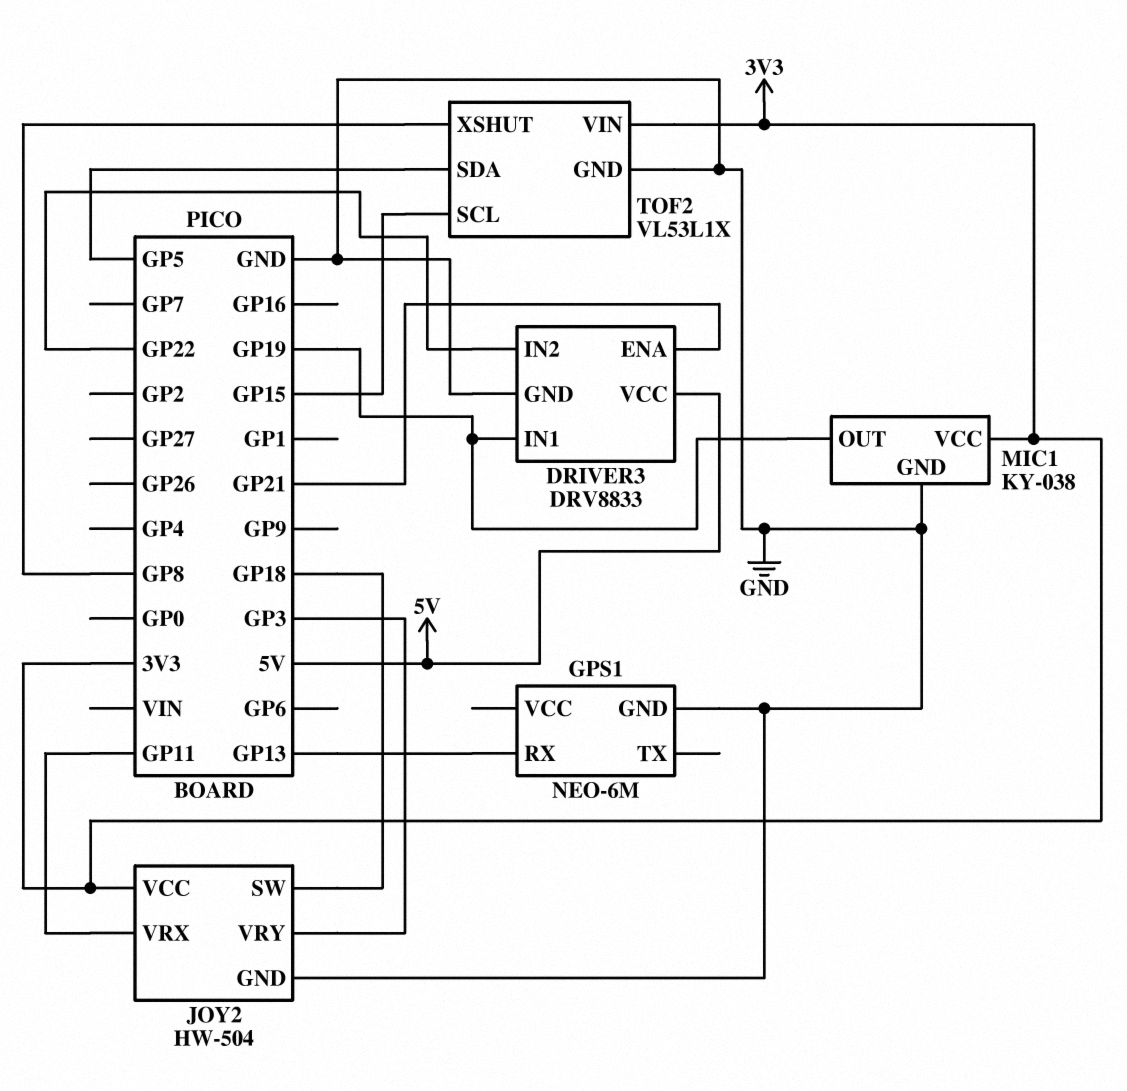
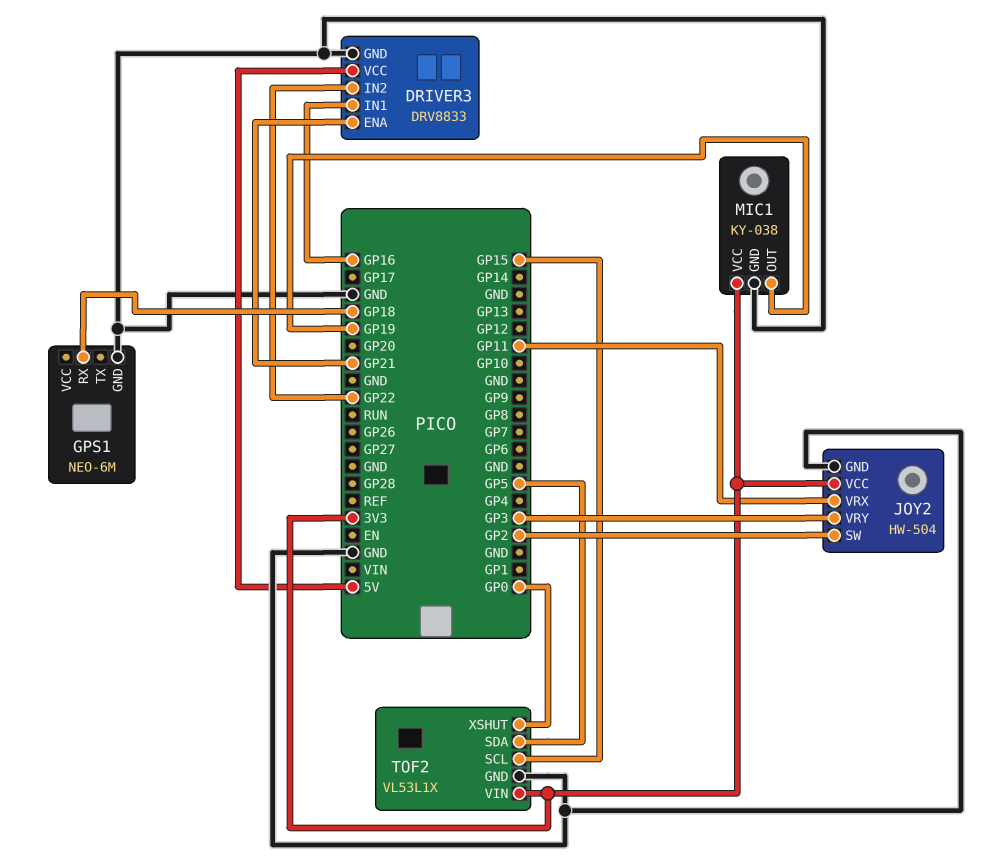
DRIVER3 pin IN1: GP19 -> GP16
GPS1 pin RX: GP13 -> GP18
JOY2 pin SW: GP18 -> GP2
TOF2 pin XSHUT: GP8 -> GP0

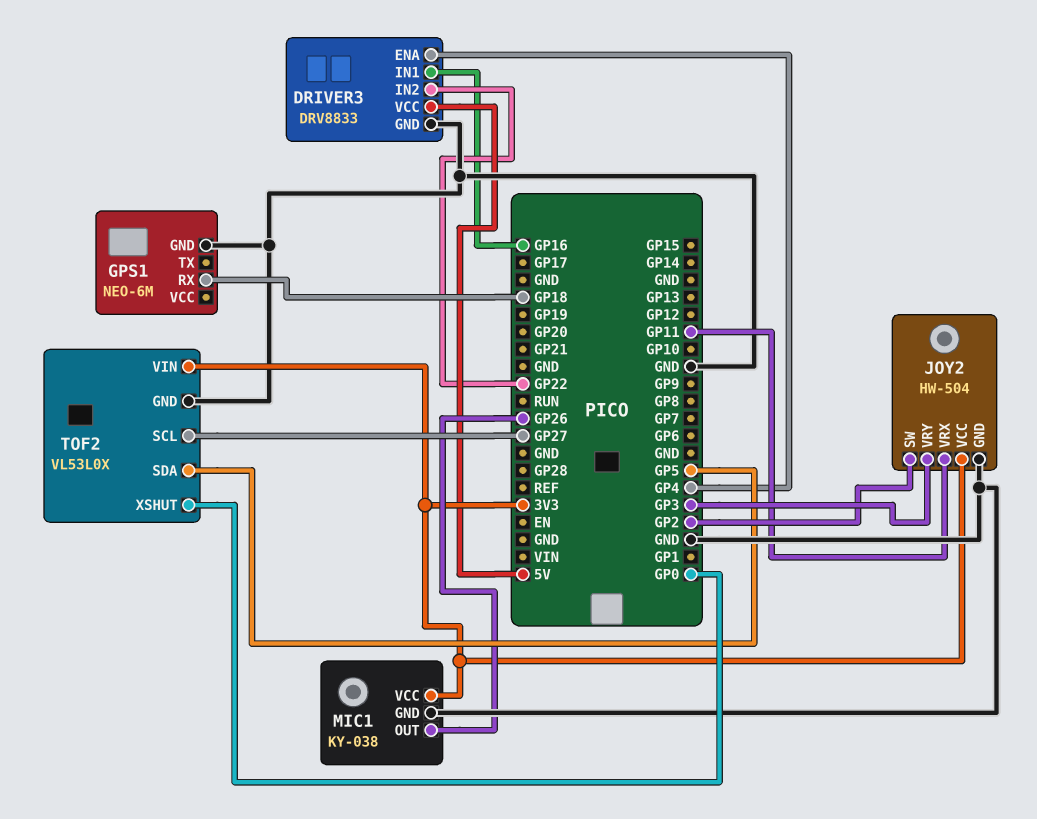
DRIVER3 pin ENA: GP21 -> GP4
MIC1 pin OUT: GP19 -> GP26
TOF2: VL53L1X -> VL53L0X
TOF2 pin SCL: GP15 -> GP27

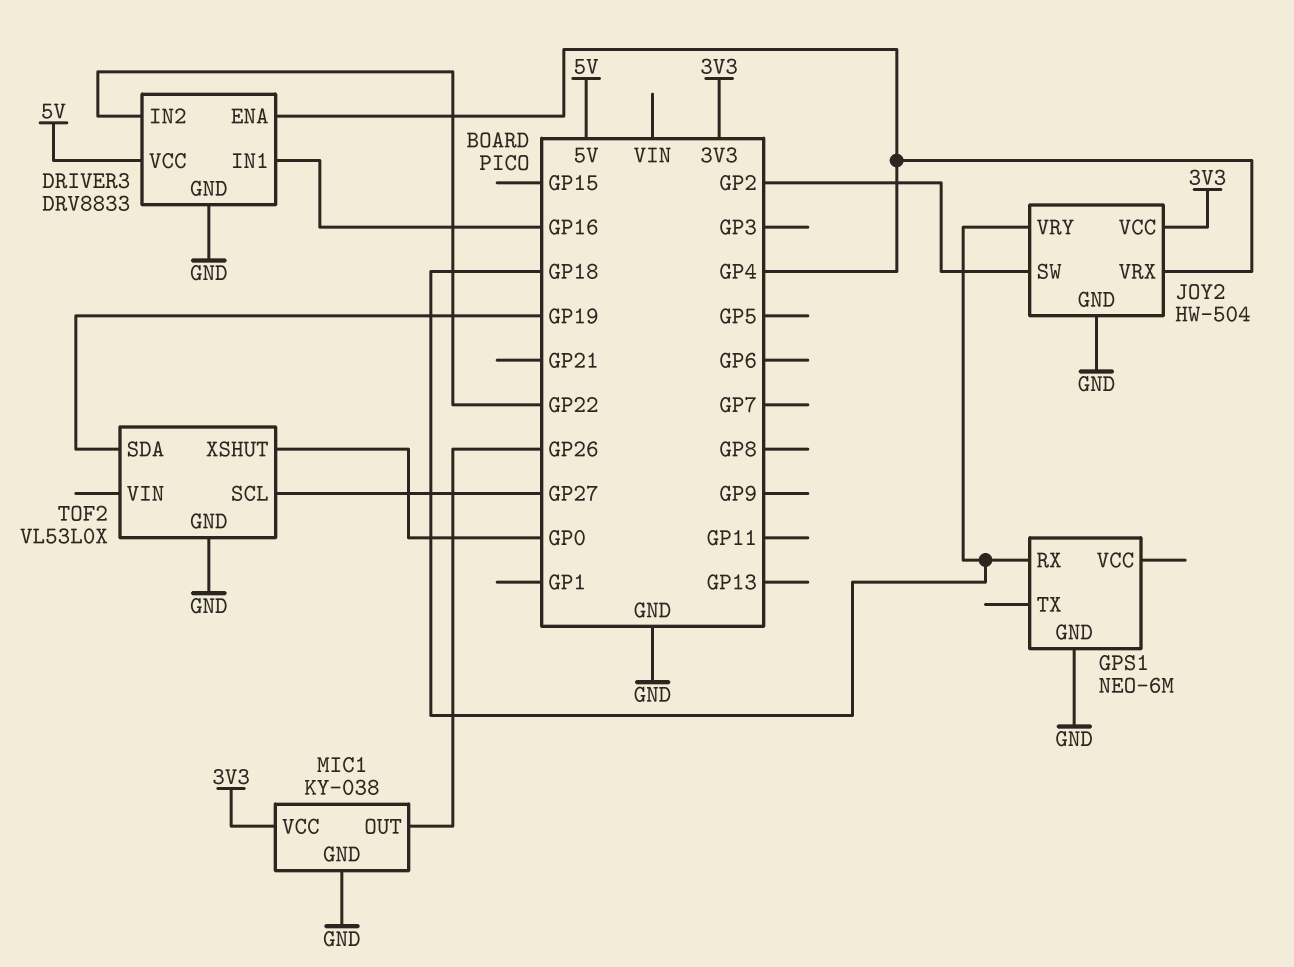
JOY2 pin VRX: GP11 -> GP4
JOY2 pin VRY: GP3 -> GP18
TOF2 pin SDA: GP5 -> GP19
TOF2 pin VIN: 3V3 -> none

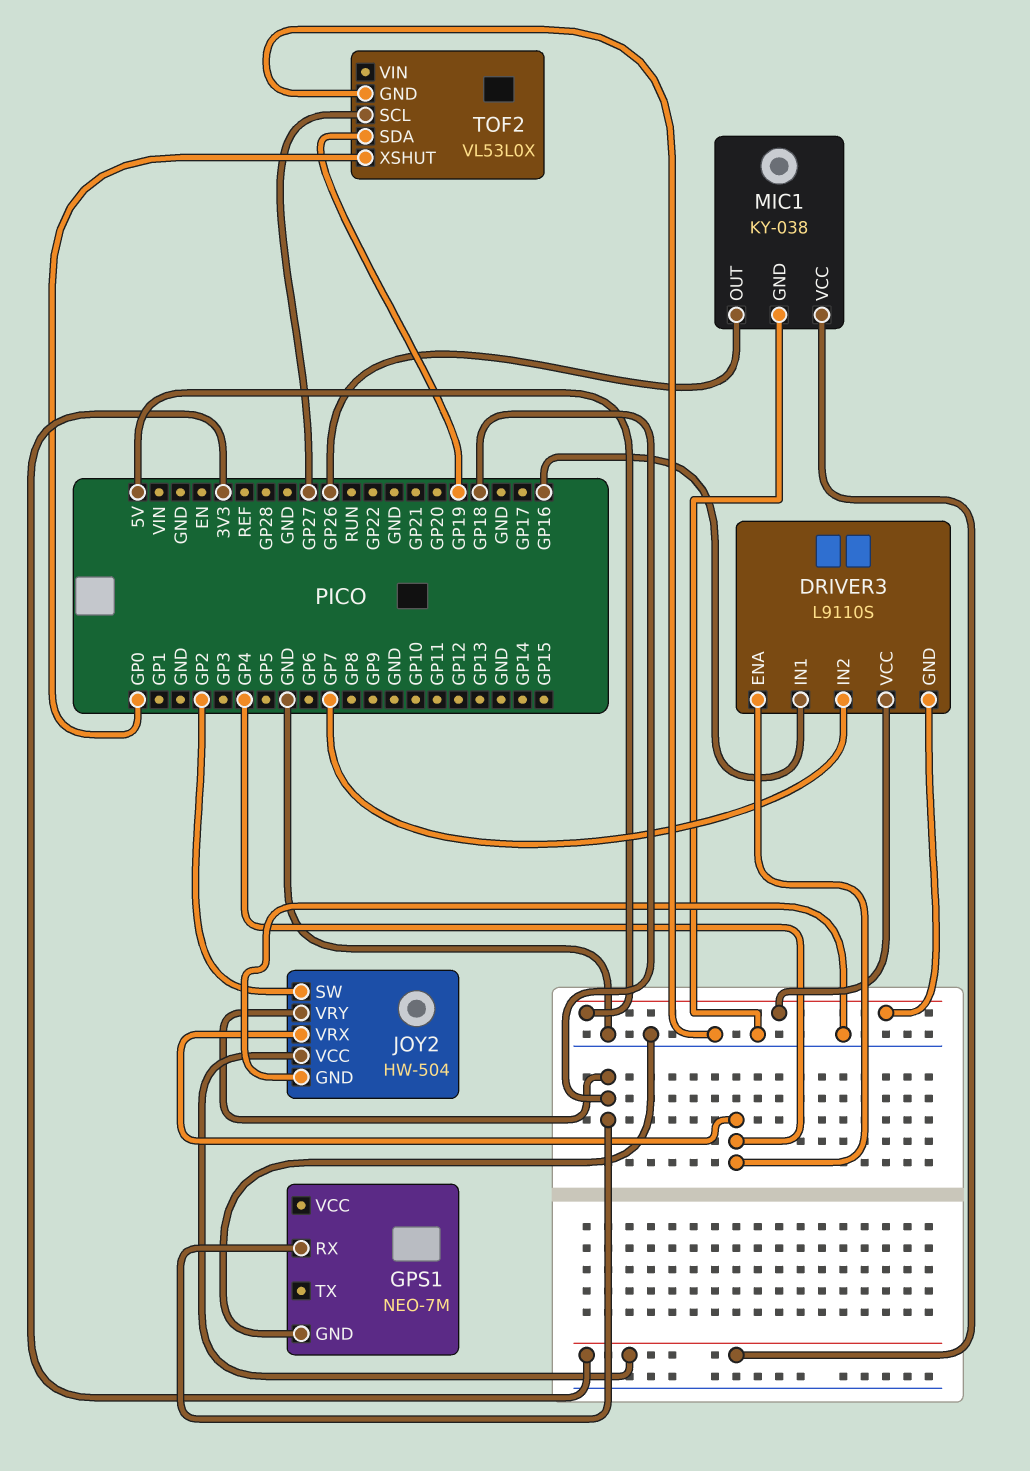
DRIVER3: DRV8833 -> L9110S
DRIVER3 pin GND: GND -> 5V
DRIVER3 pin IN2: GP22 -> GP7
GPS1: NEO-6M -> NEO-7M

